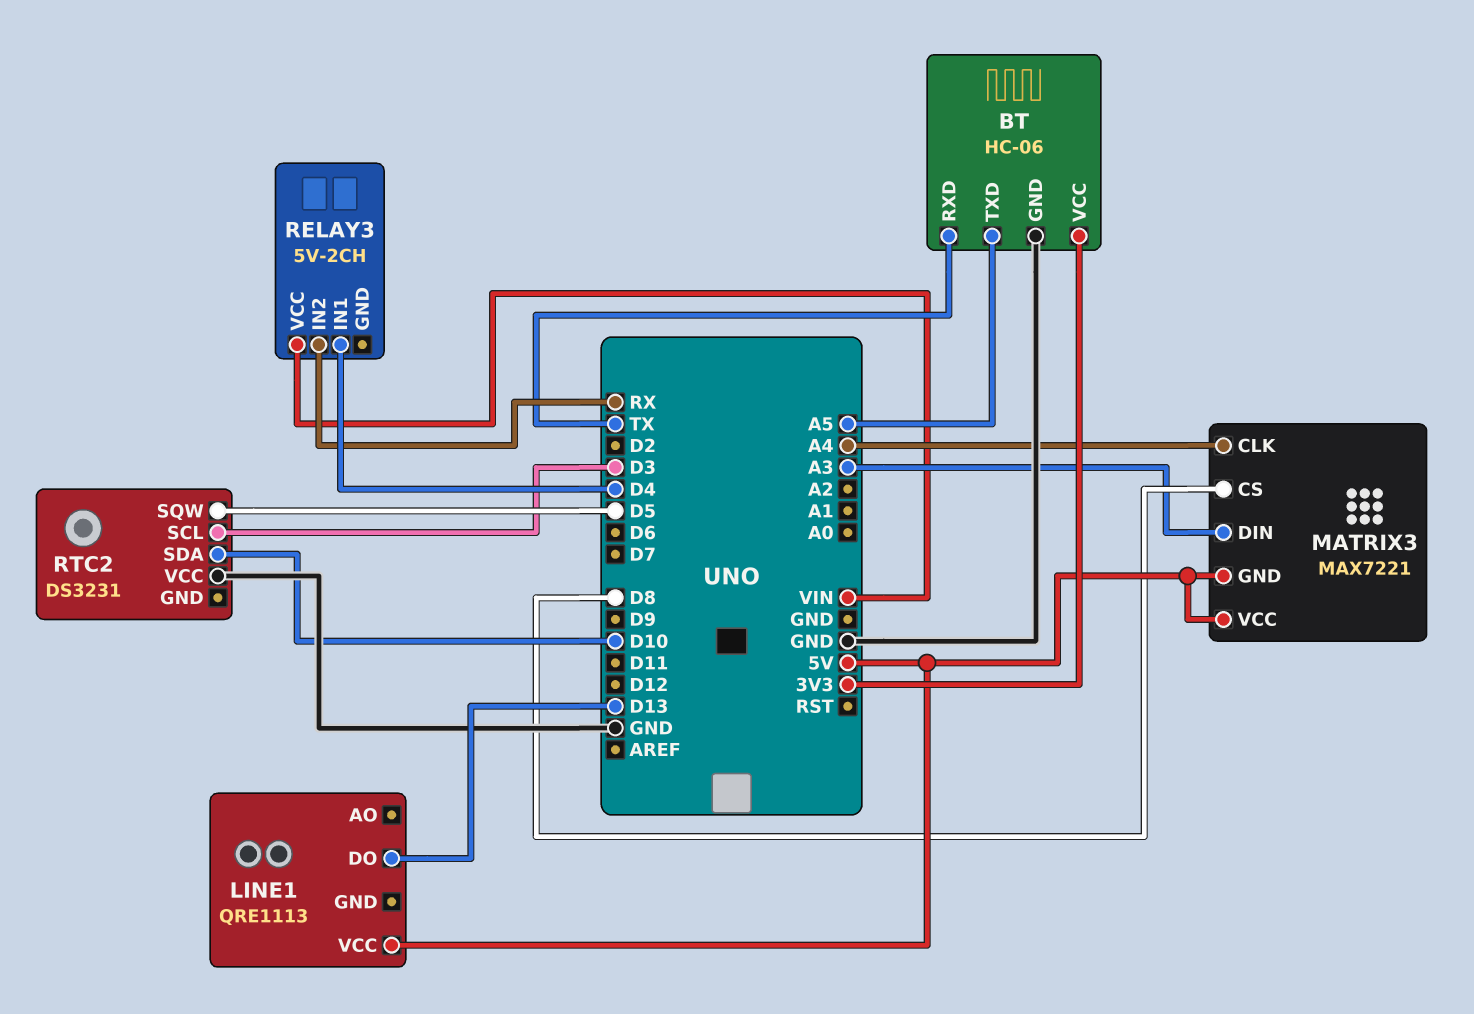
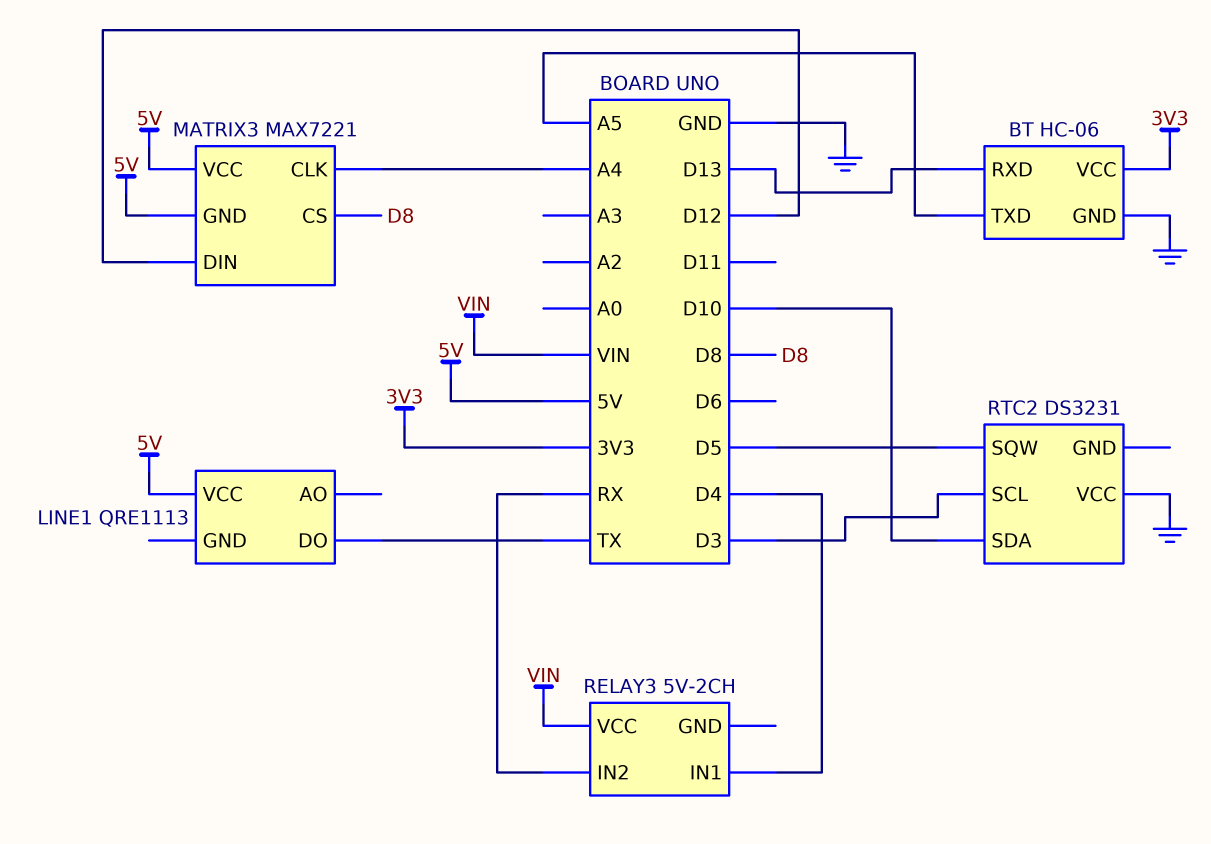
BT pin RXD: TX -> D13
LINE1 pin DO: D13 -> TX
MATRIX3 pin DIN: A3 -> D12

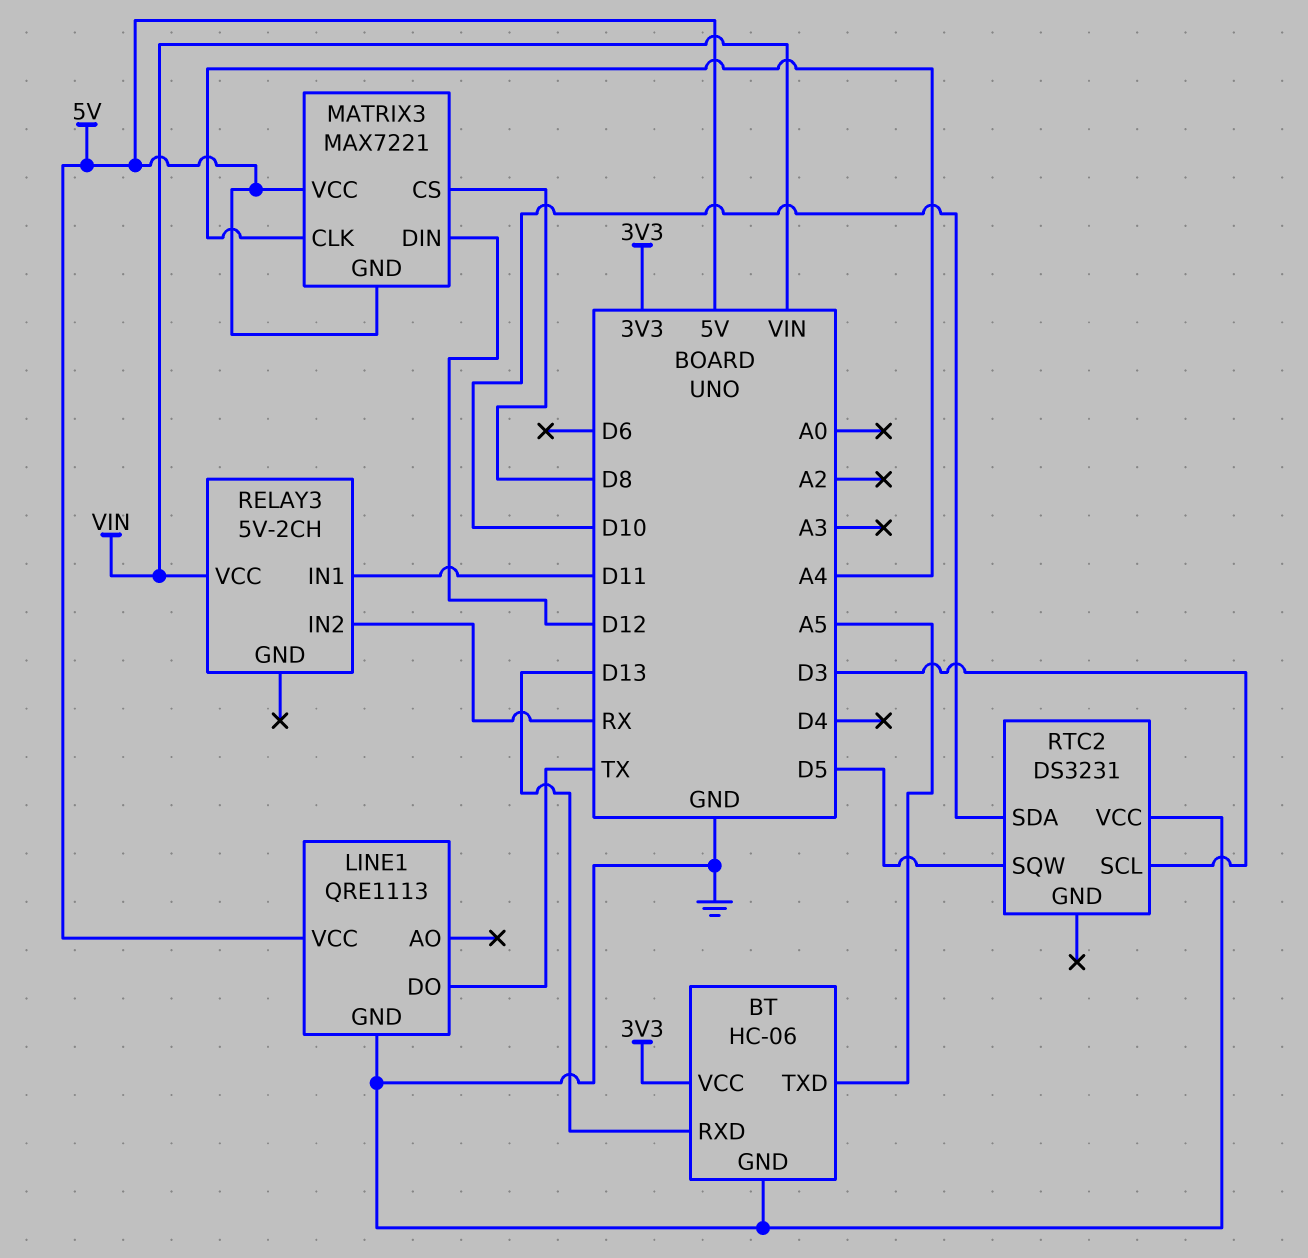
LINE1 pin GND: none -> GND
RELAY3 pin IN1: D4 -> D11

